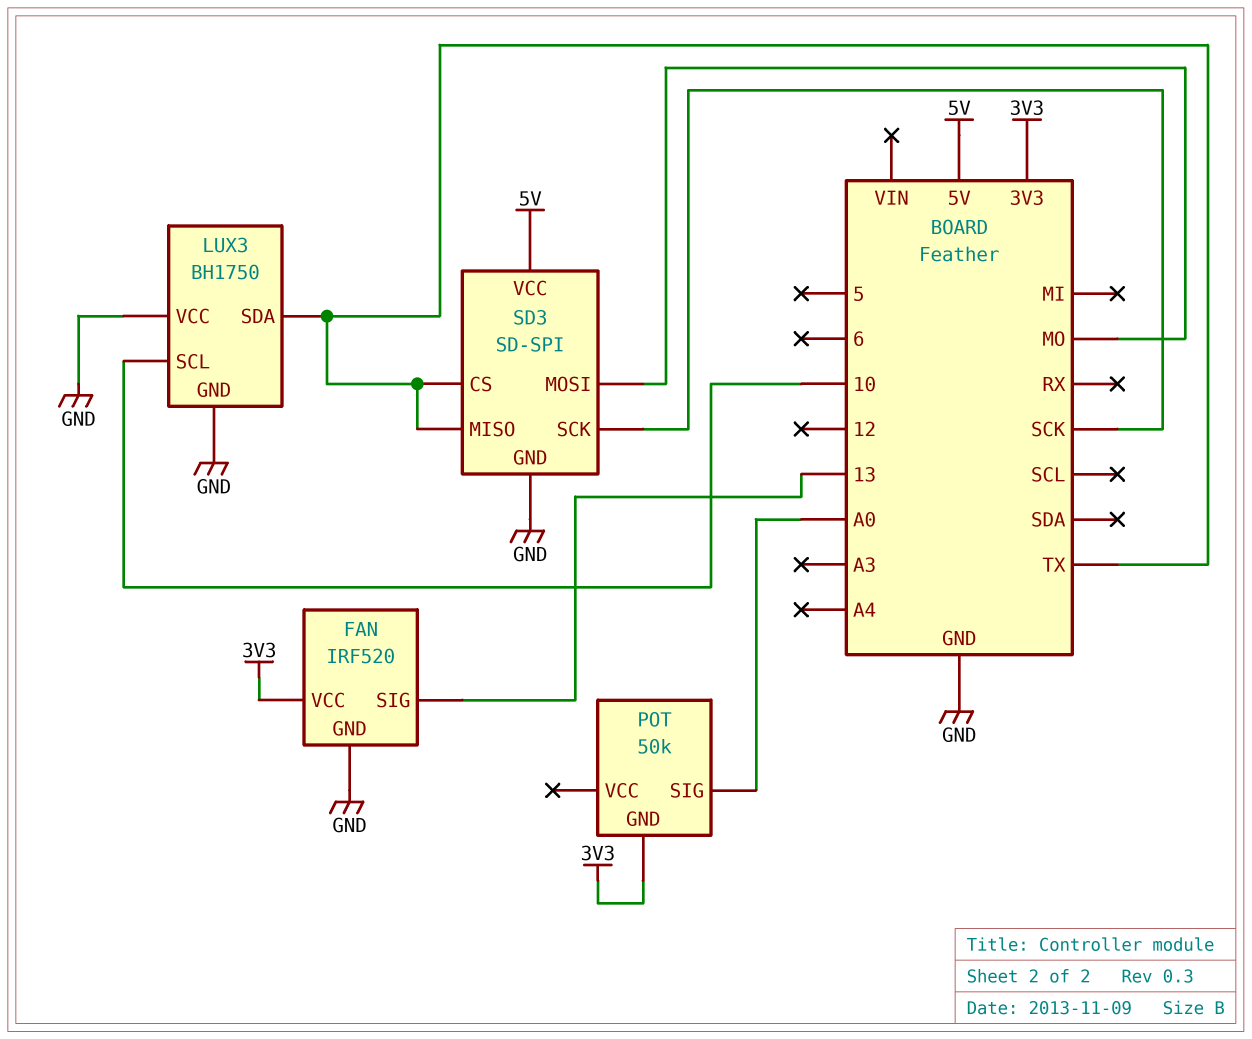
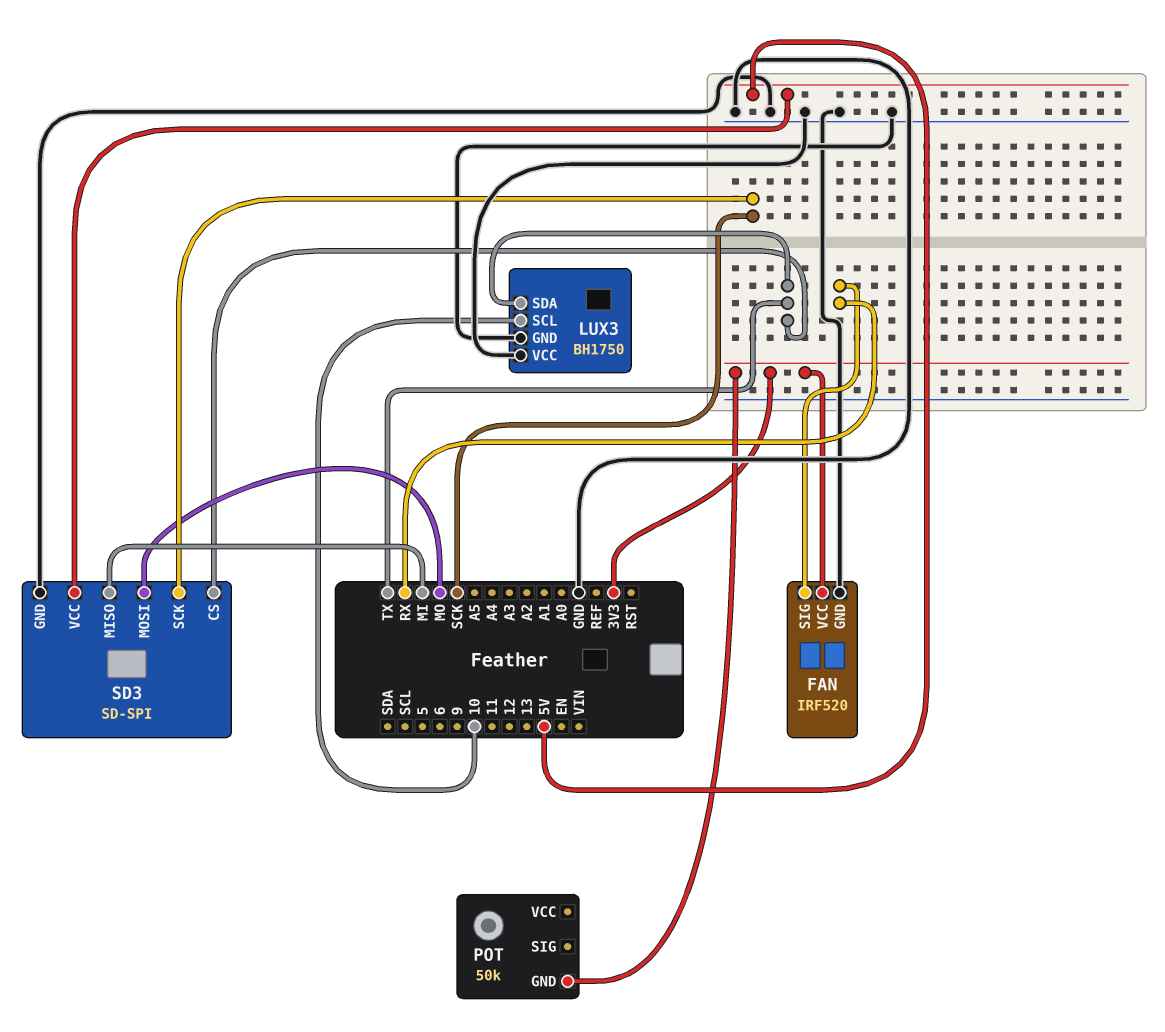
FAN pin SIG: 13 -> RX
POT pin SIG: A0 -> none
SD3 pin MISO: TX -> MI

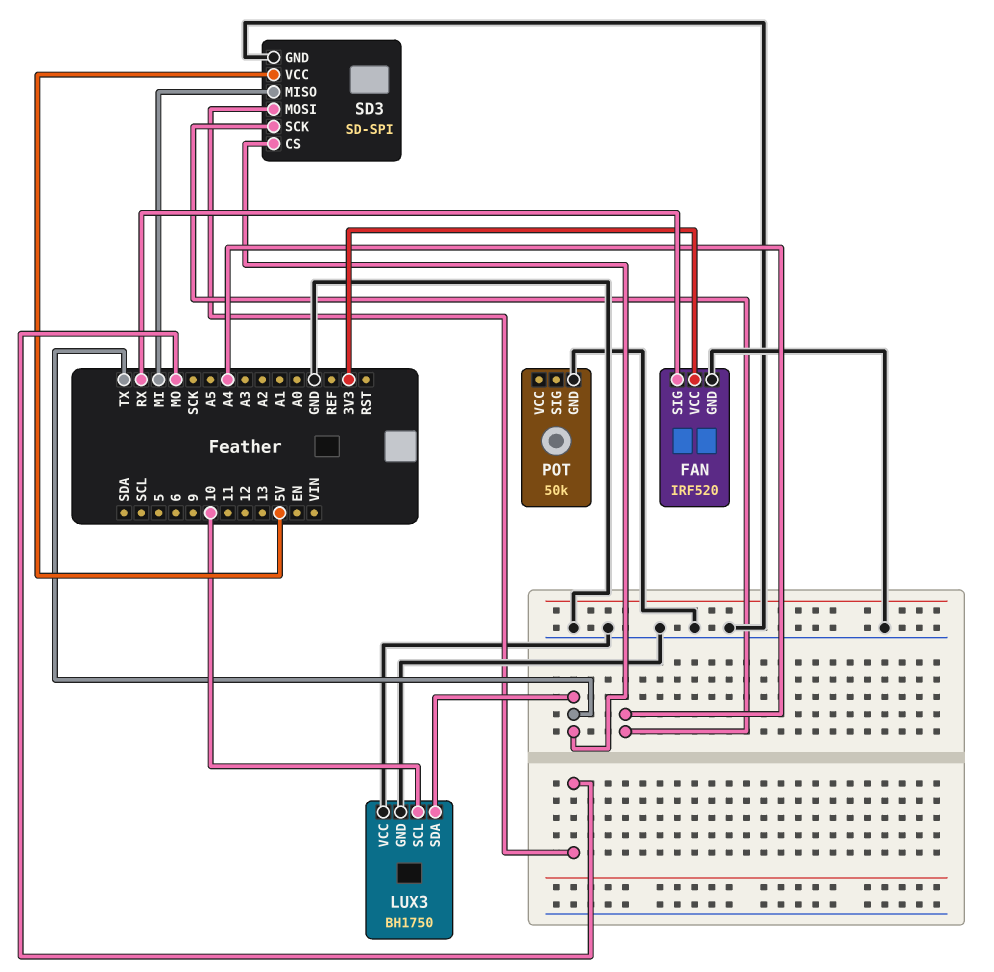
POT pin GND: 3V3 -> GND
SD3 pin SCK: SCK -> A4

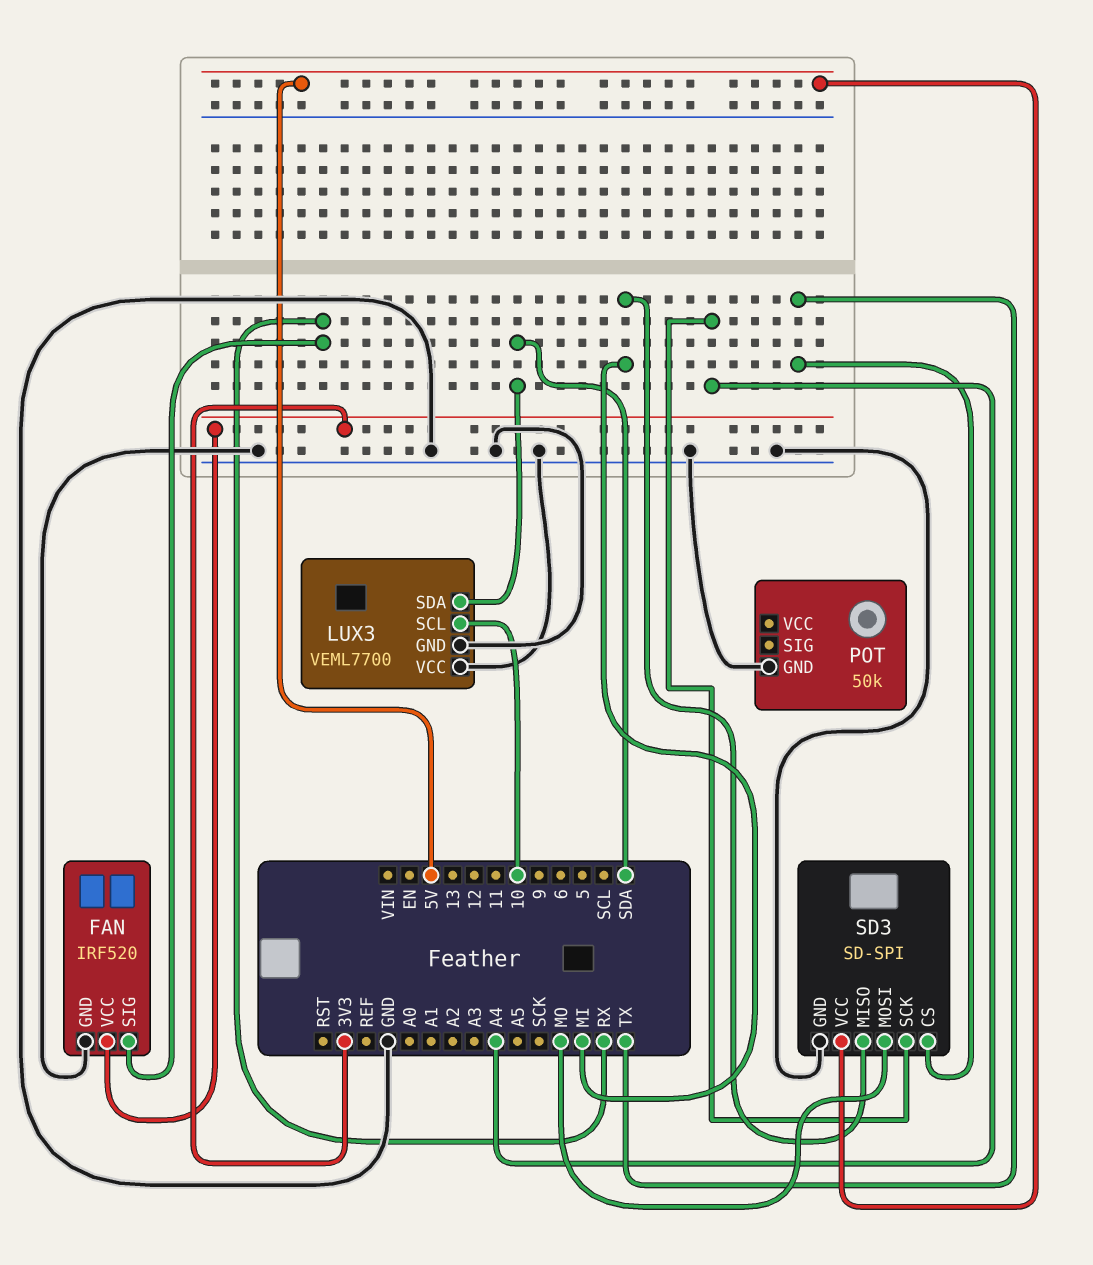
LUX3: BH1750 -> VEML7700
LUX3 pin SDA: TX -> SDA

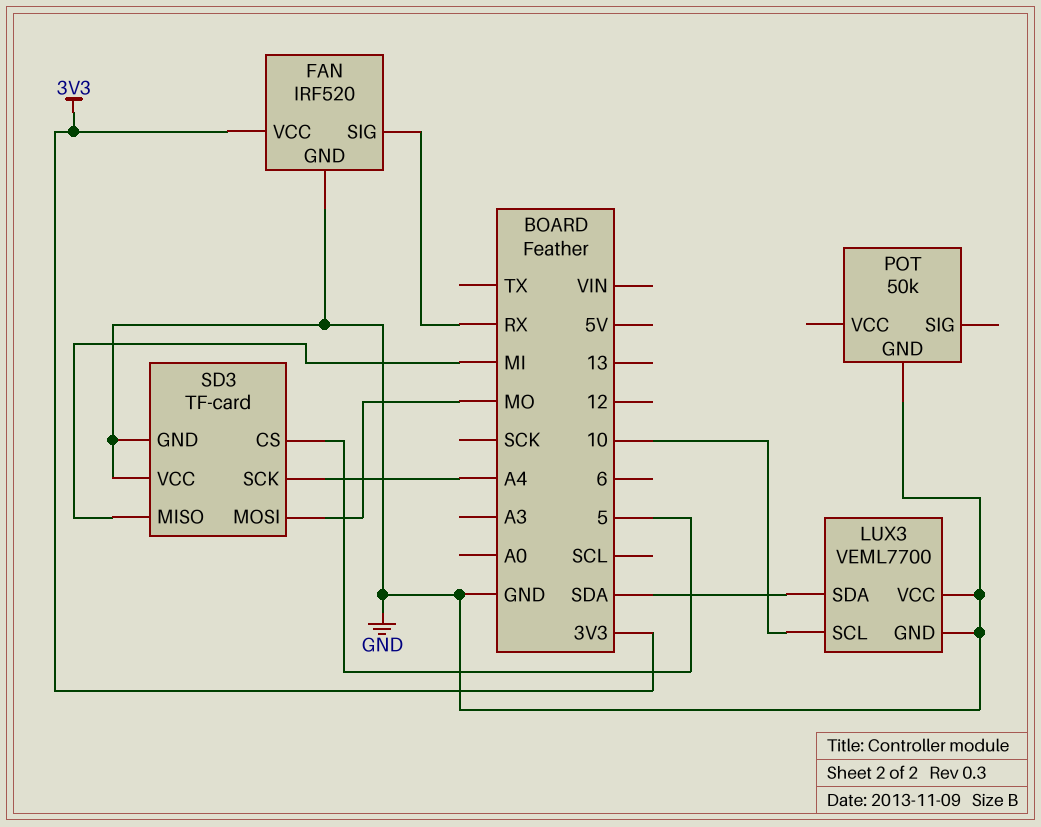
SD3: SD-SPI -> TF-card
SD3 pin CS: TX -> 5
SD3 pin VCC: 5V -> GND

